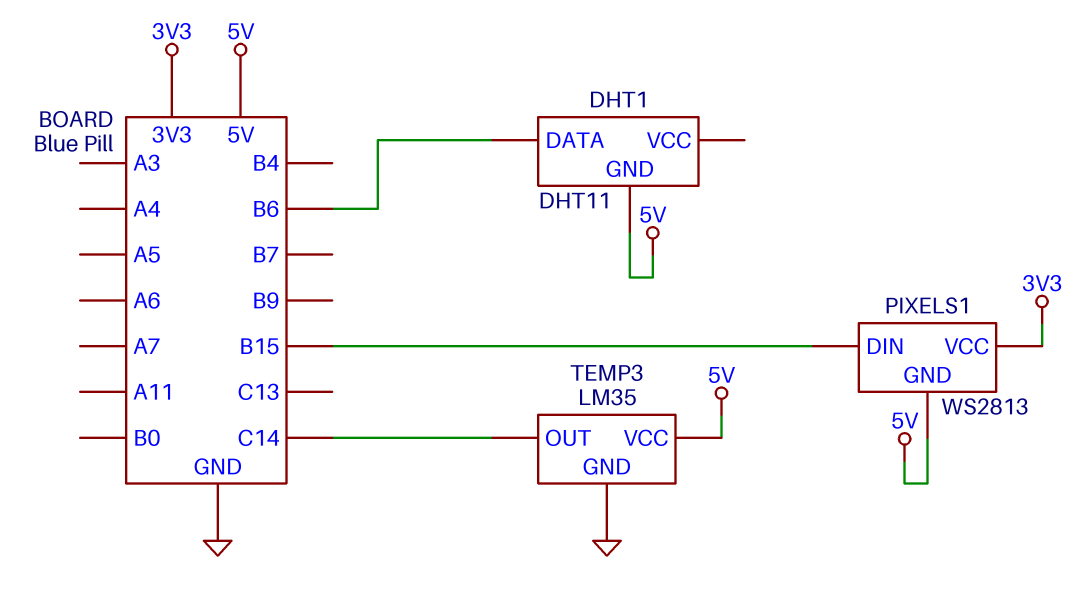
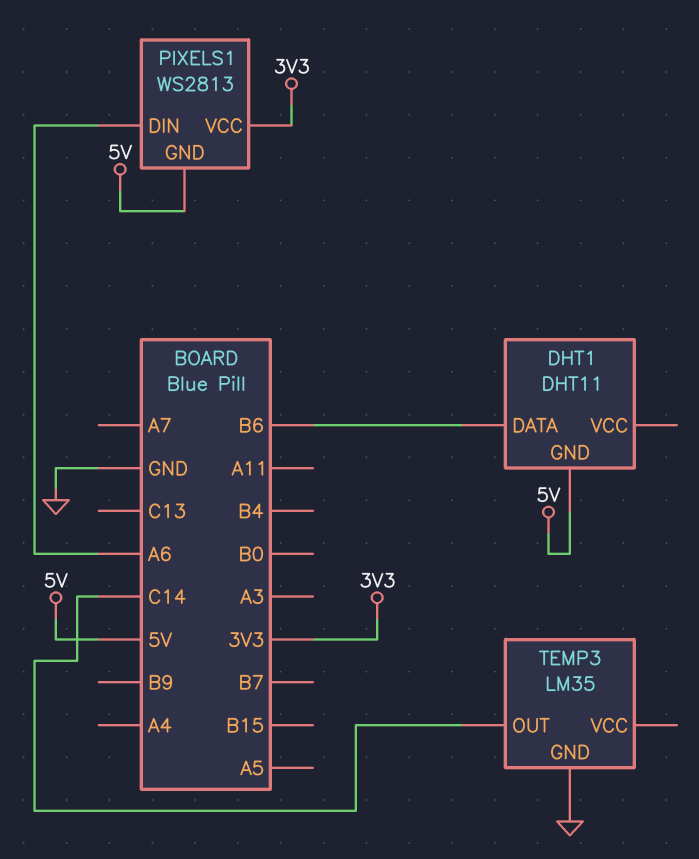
PIXELS1 pin DIN: B15 -> A6
TEMP3 pin VCC: 5V -> none

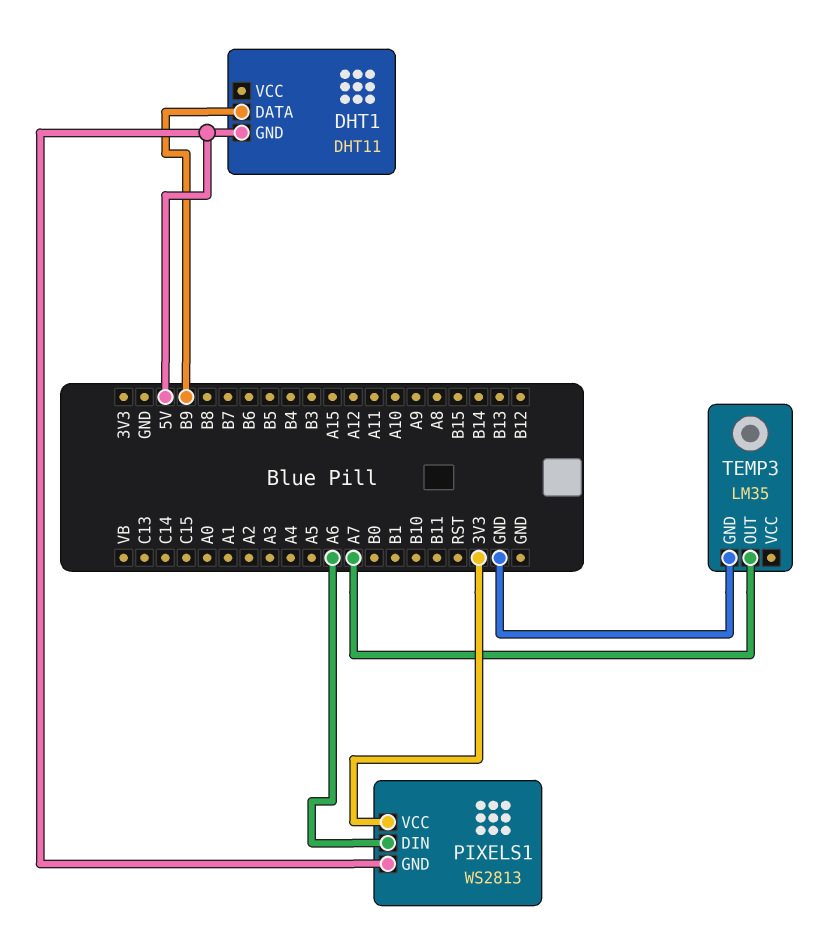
DHT1 pin DATA: B6 -> B9
TEMP3 pin OUT: C14 -> A7

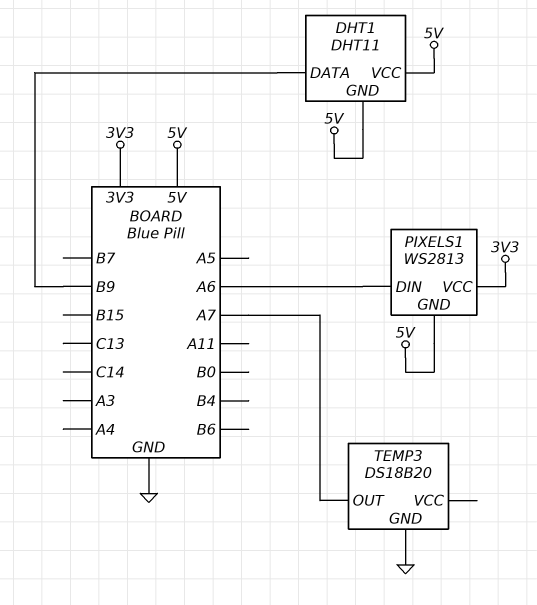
DHT1 pin VCC: none -> 5V
TEMP3: LM35 -> DS18B20

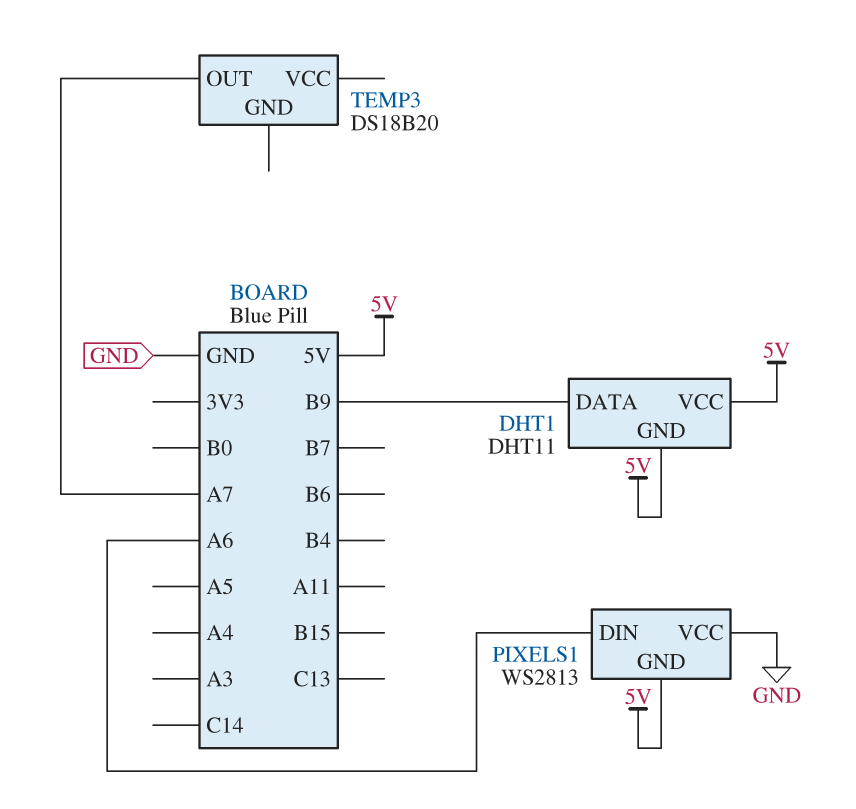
PIXELS1 pin VCC: 3V3 -> GND
TEMP3 pin GND: GND -> none

